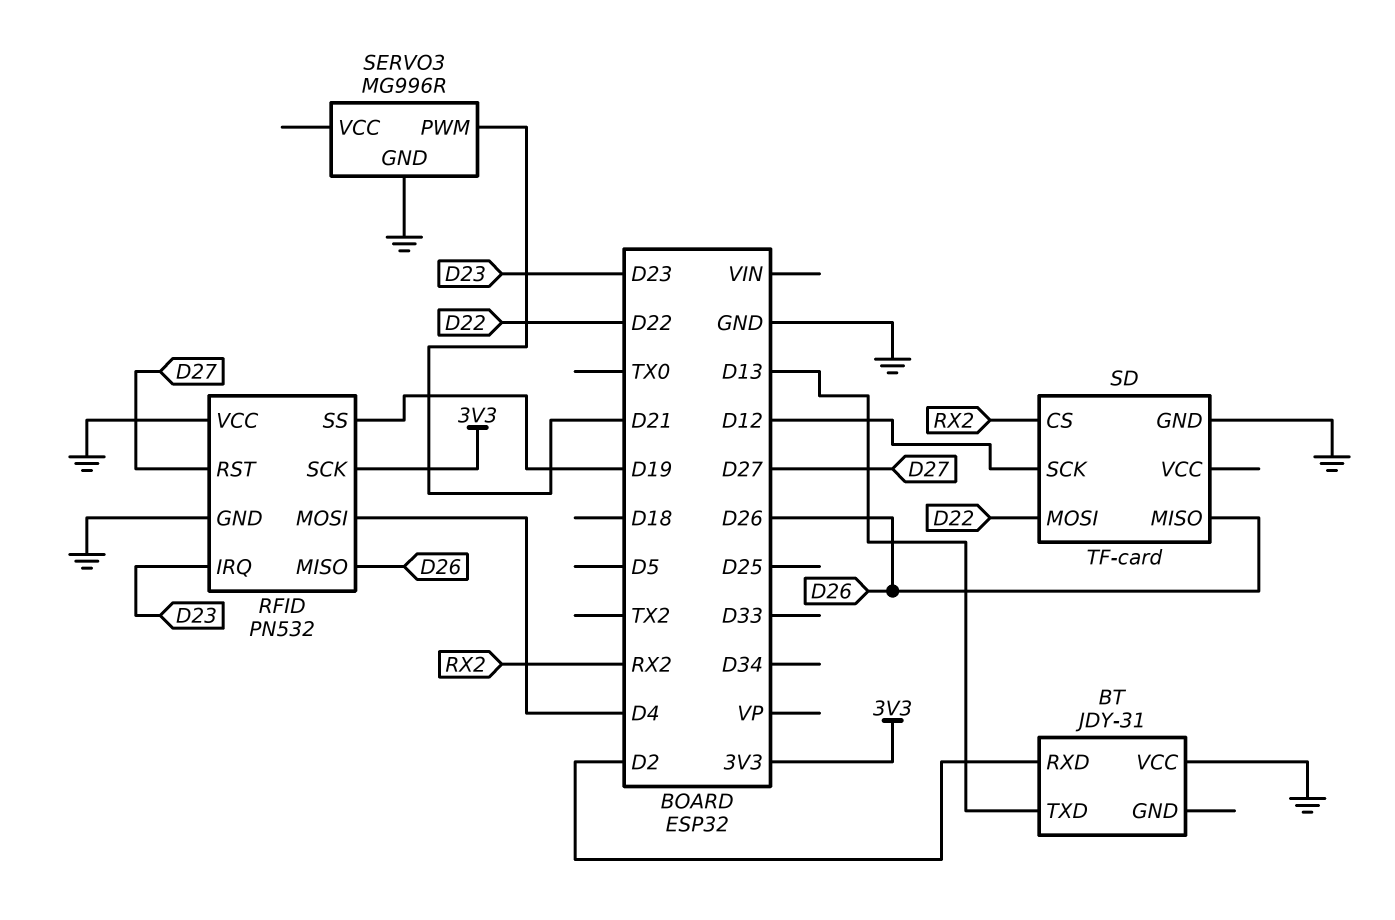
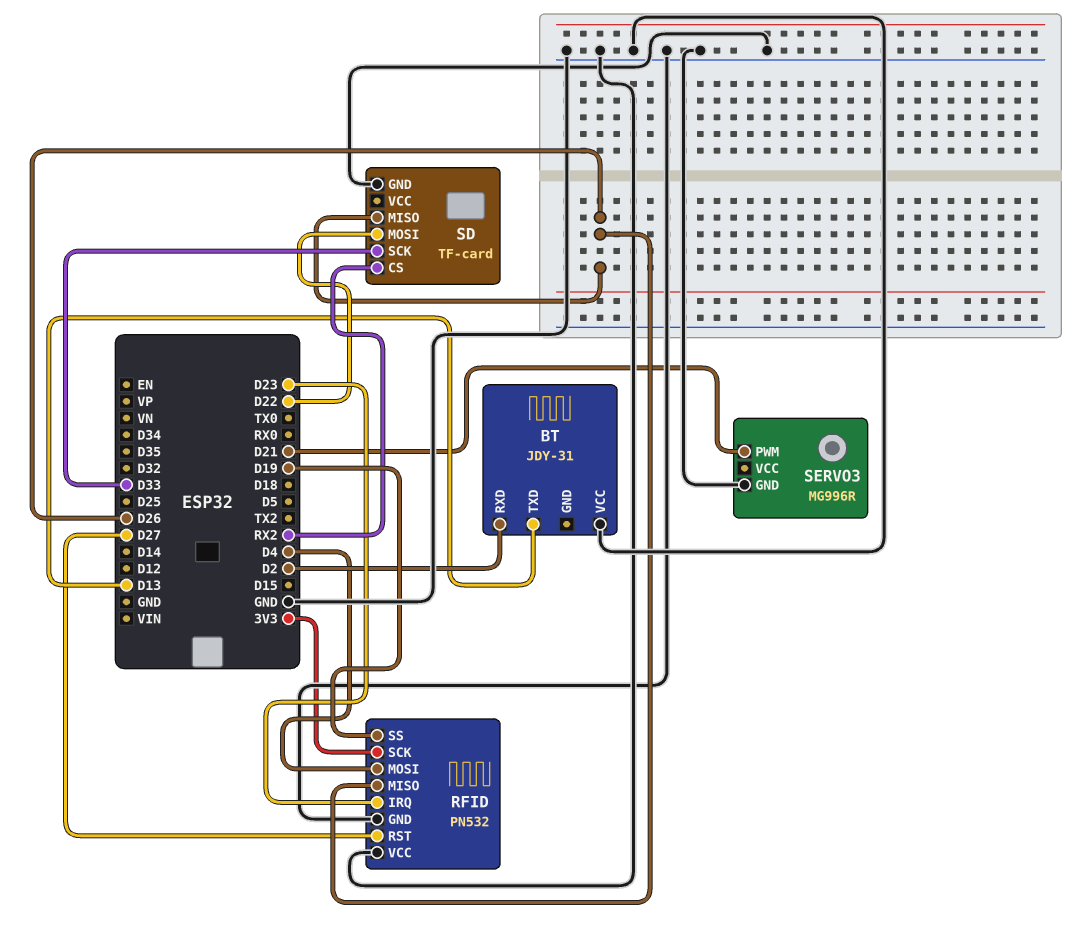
SD pin SCK: D12 -> D33

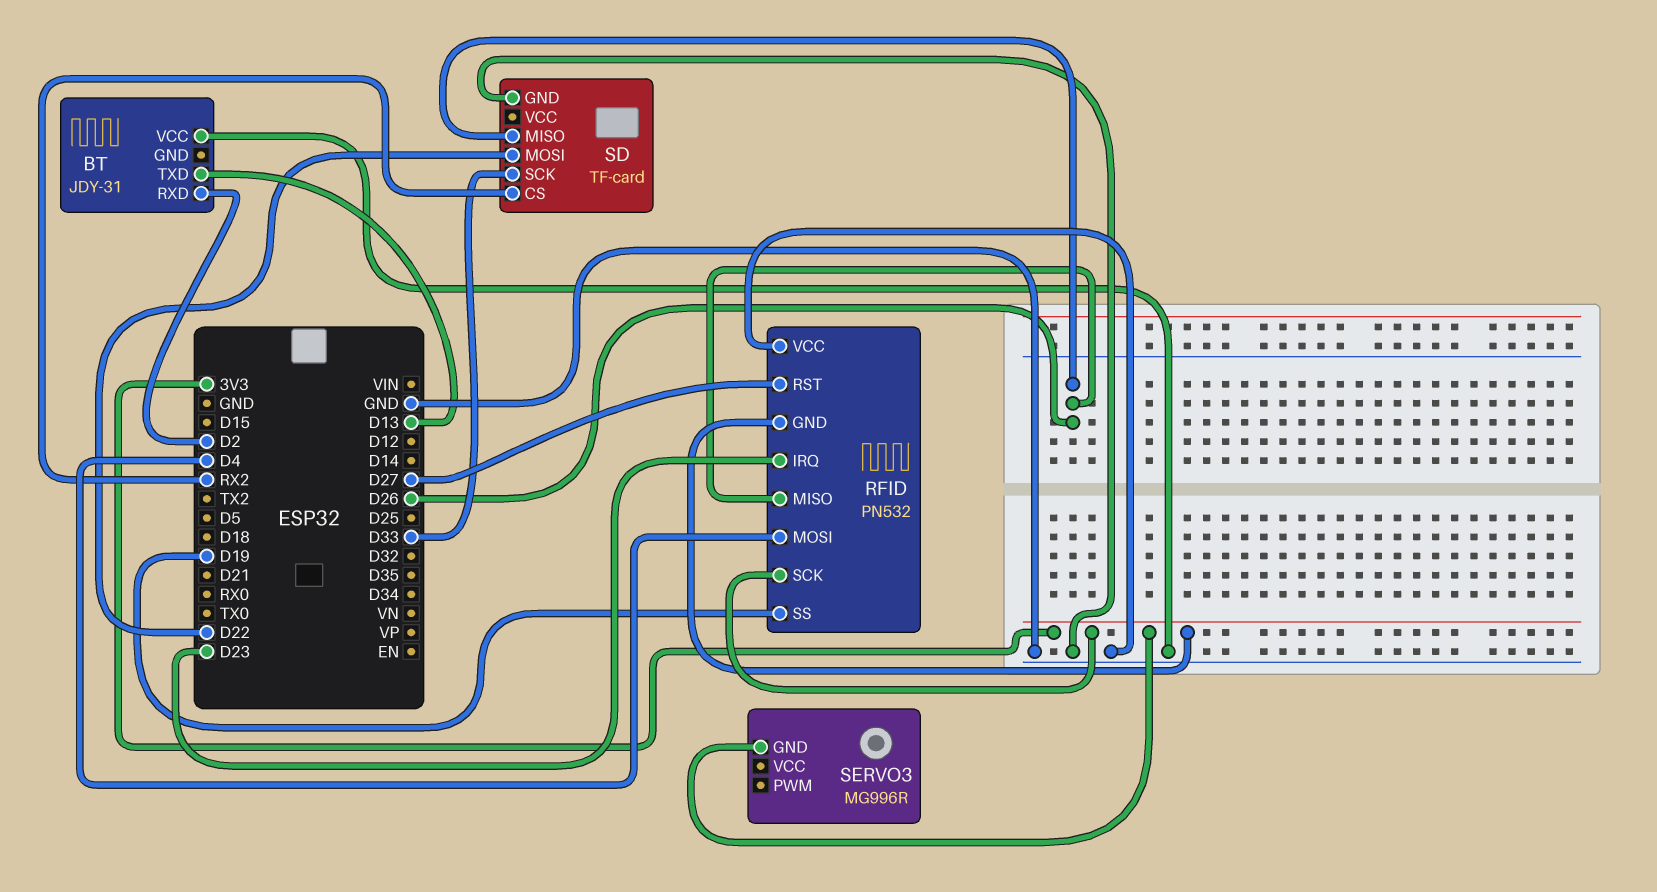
RFID pin GND: GND -> 3V3
SERVO3 pin GND: GND -> 3V3
SERVO3 pin PWM: D21 -> none

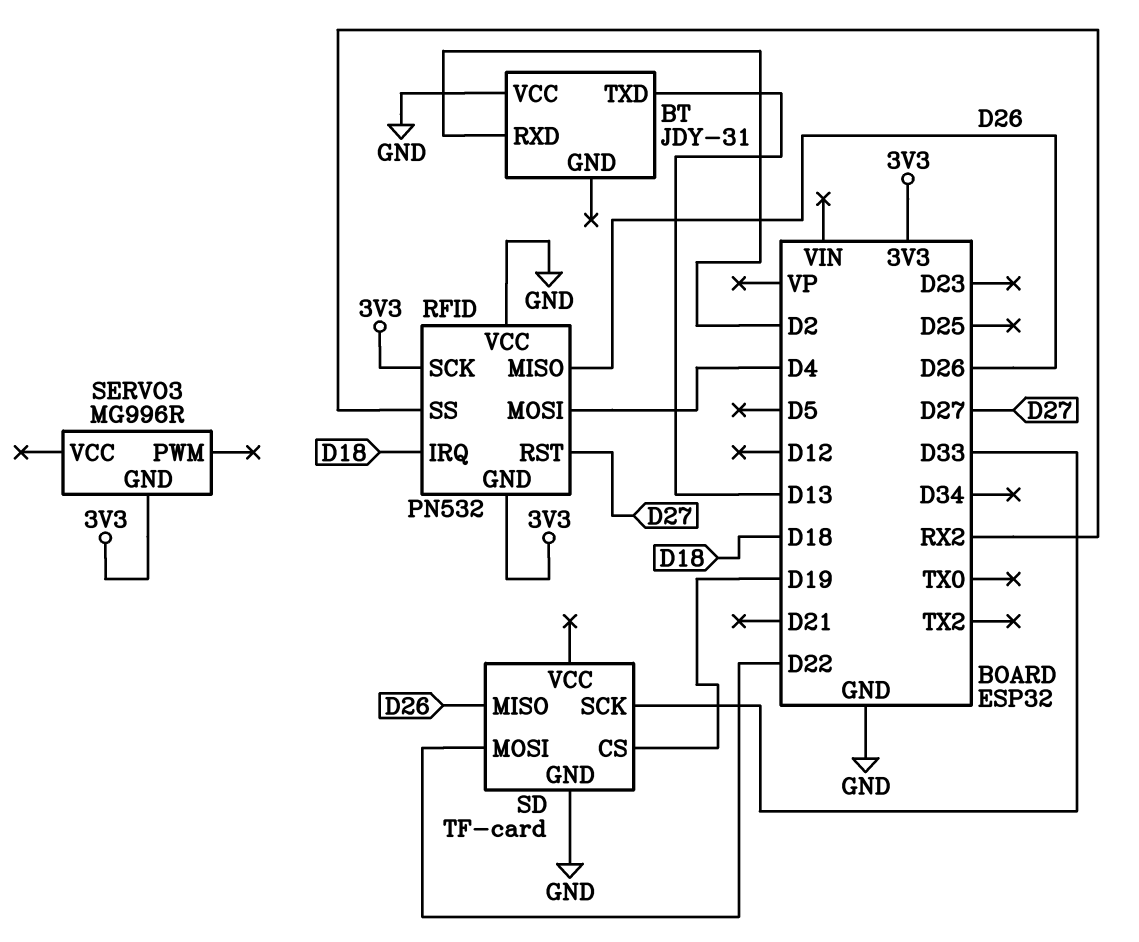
RFID pin IRQ: D23 -> D18
RFID pin SS: D19 -> RX2
SD pin CS: RX2 -> D19

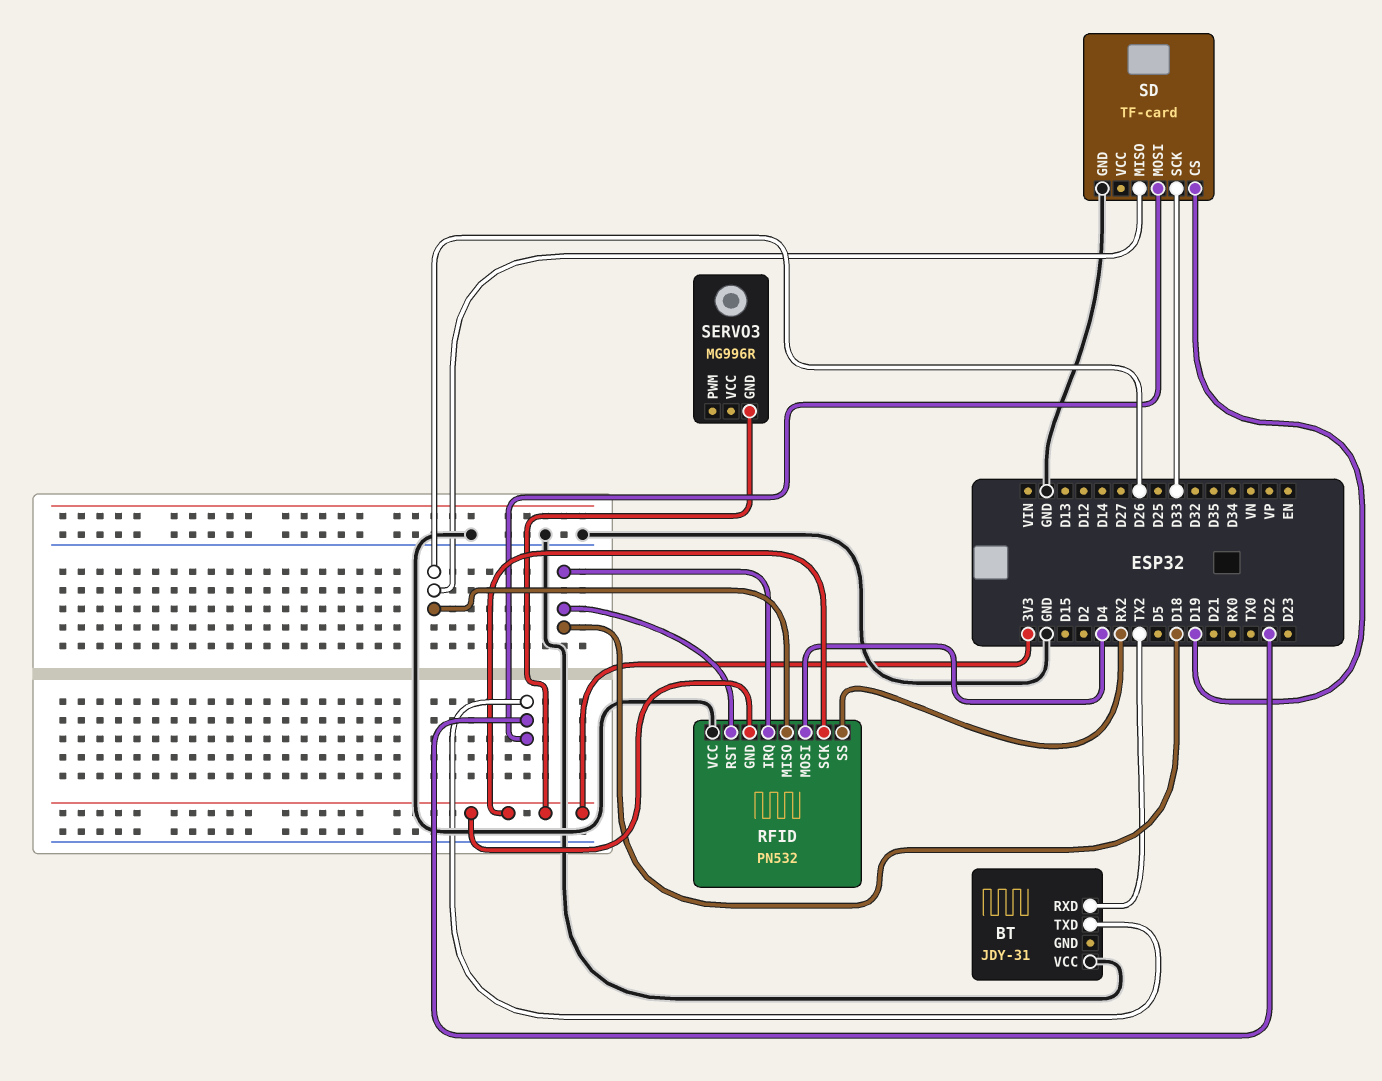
BT pin RXD: D2 -> TX2
BT pin TXD: D13 -> D22
RFID pin RST: D27 -> D18

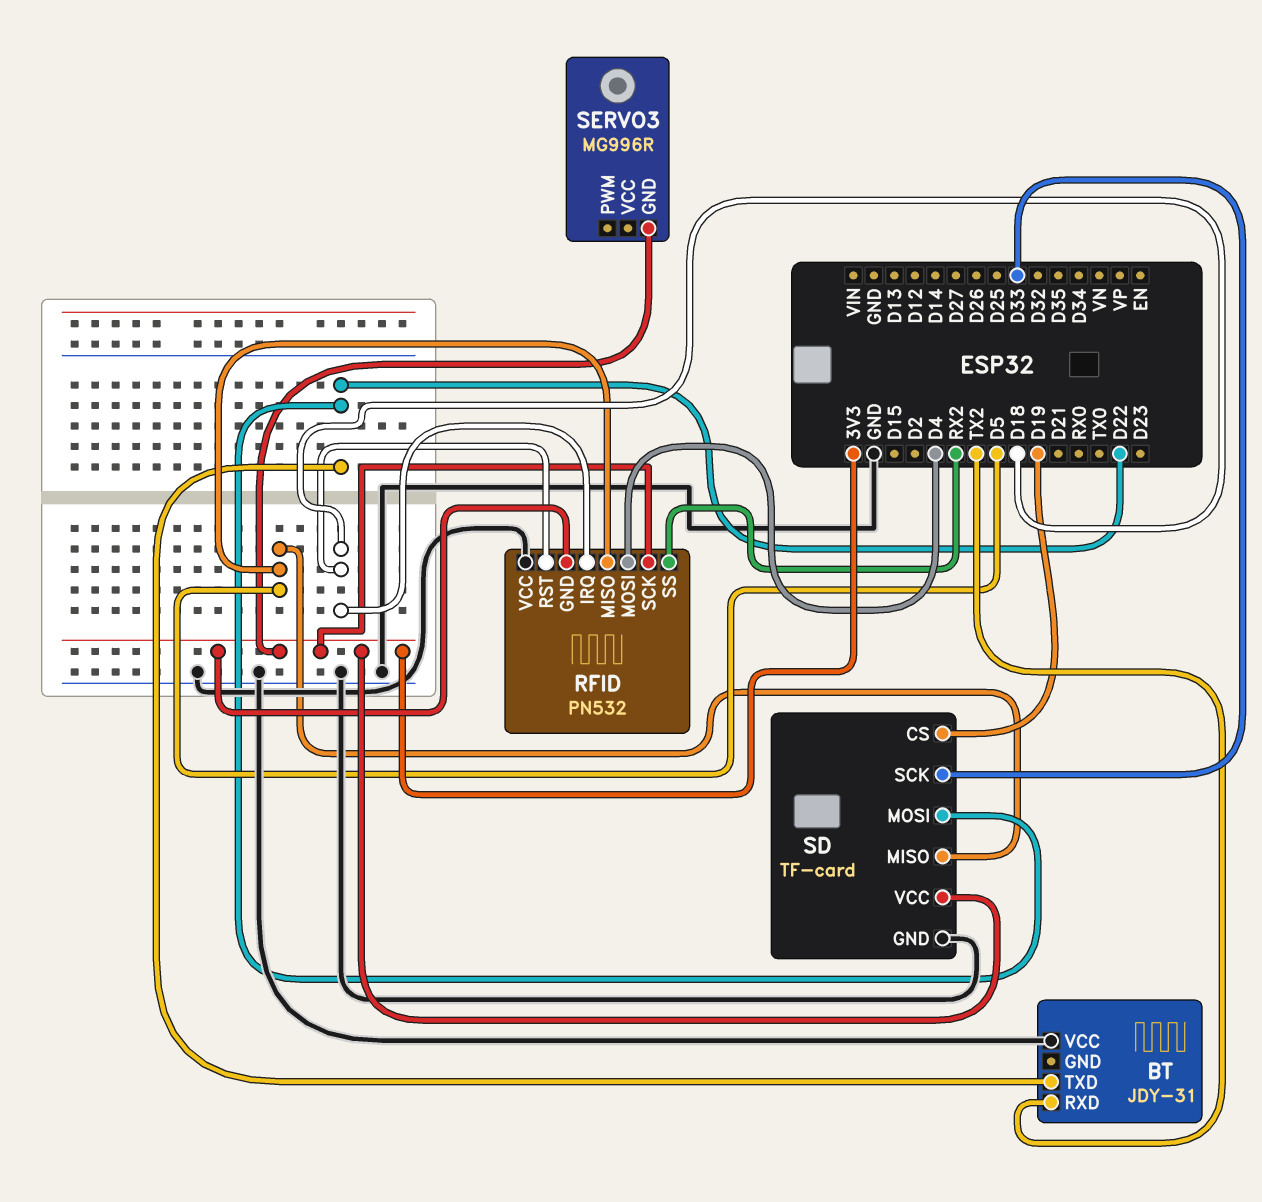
RFID pin MISO: D26 -> D5
SD pin MISO: D26 -> D5
SD pin VCC: none -> 3V3

